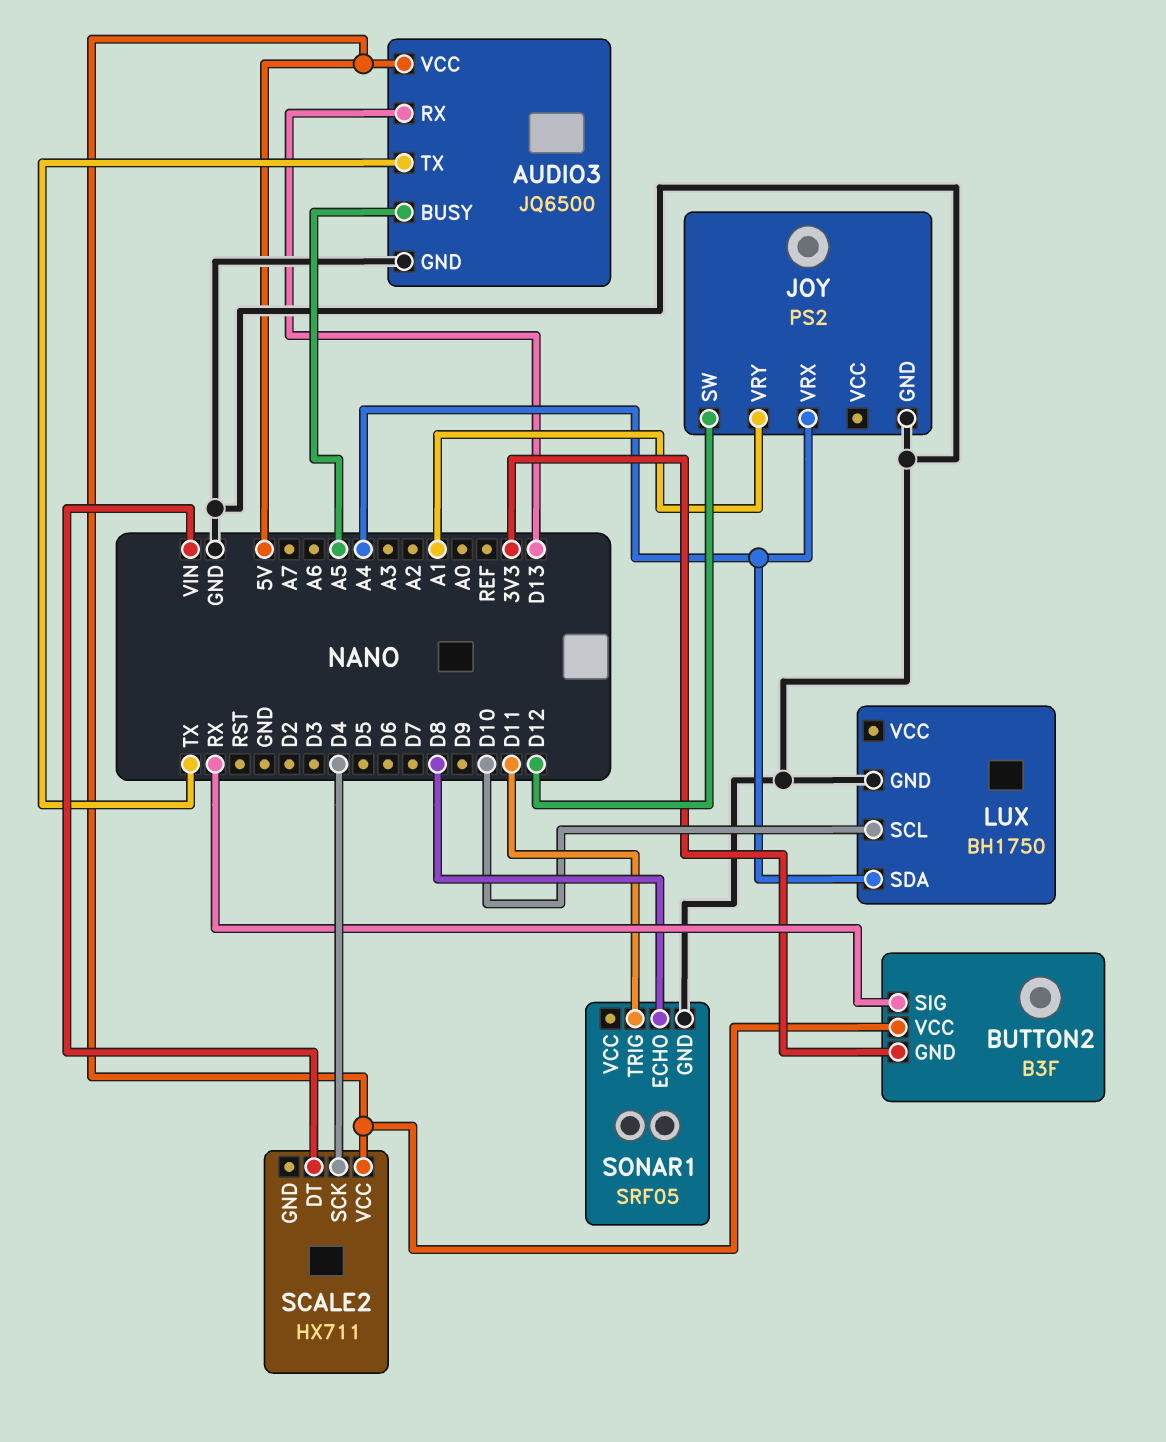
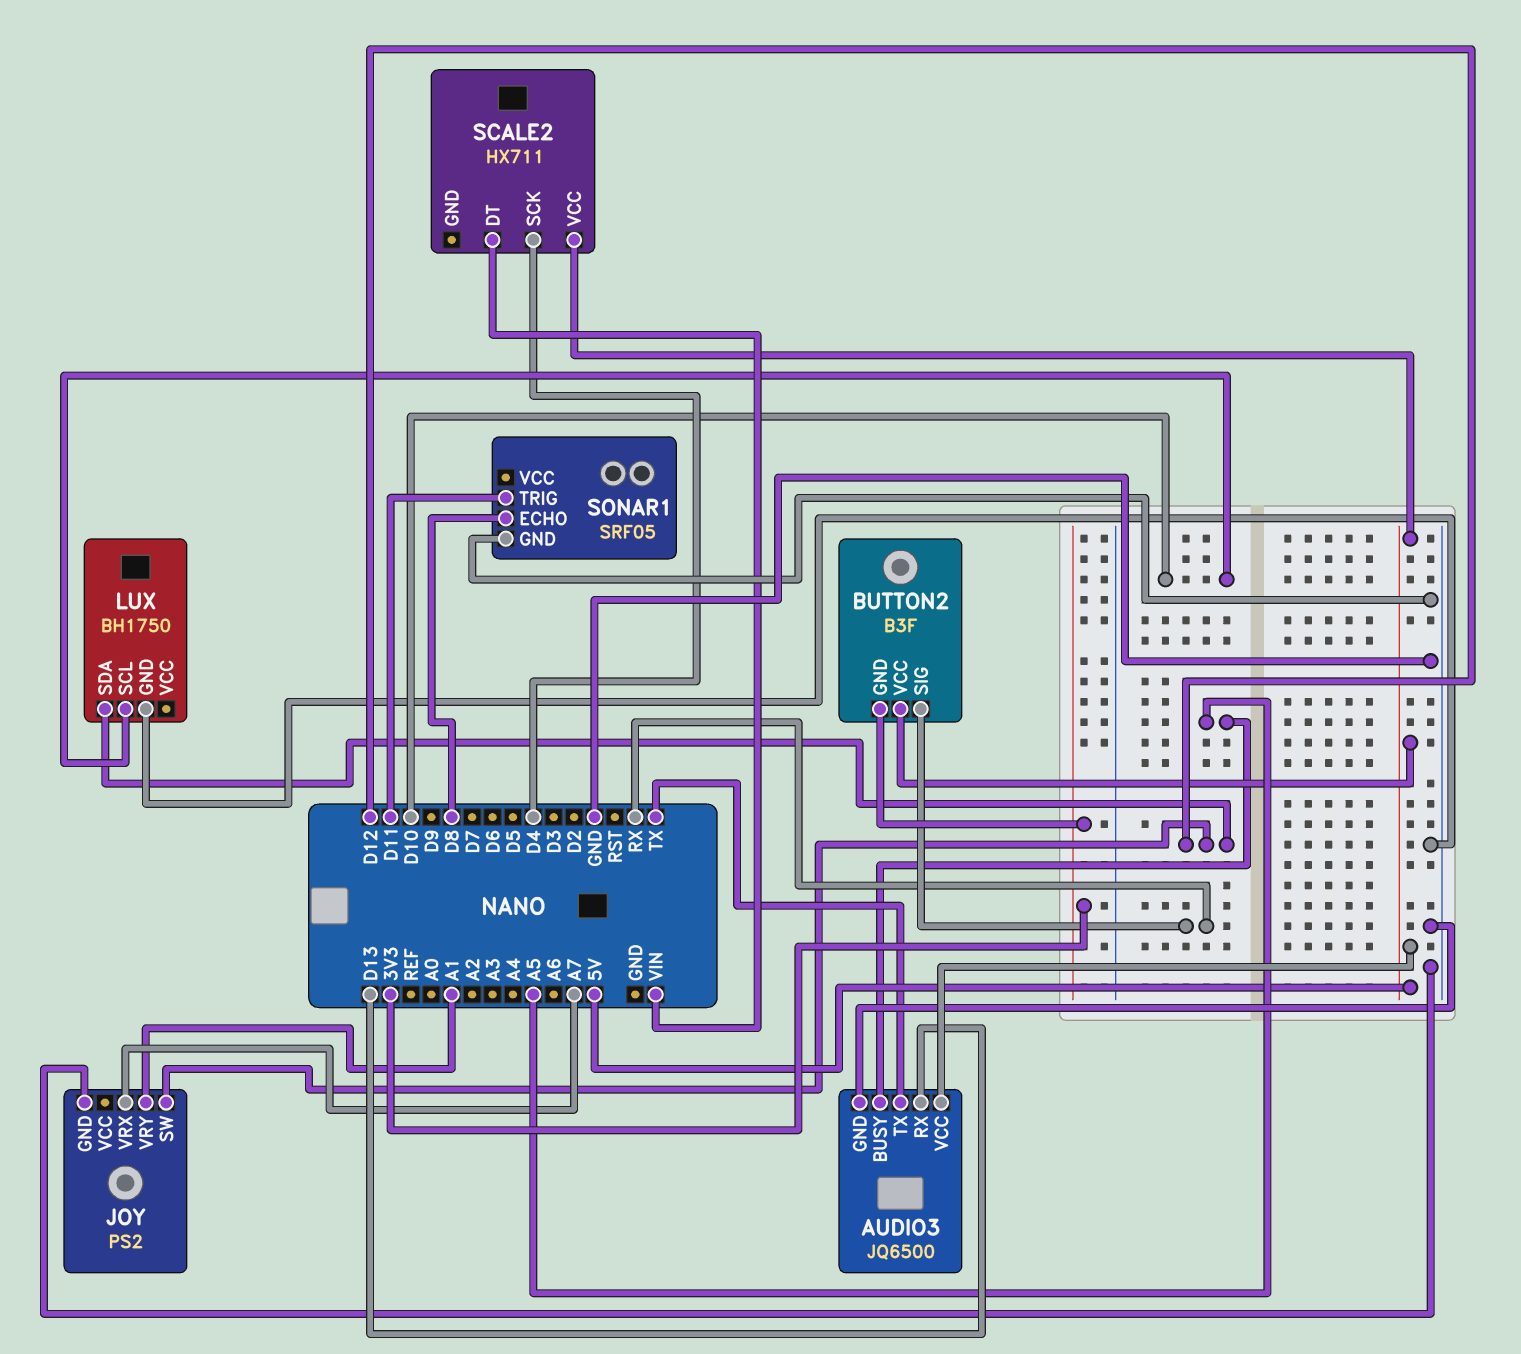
JOY pin VRX: A4 -> A7
LUX pin SDA: A4 -> D12

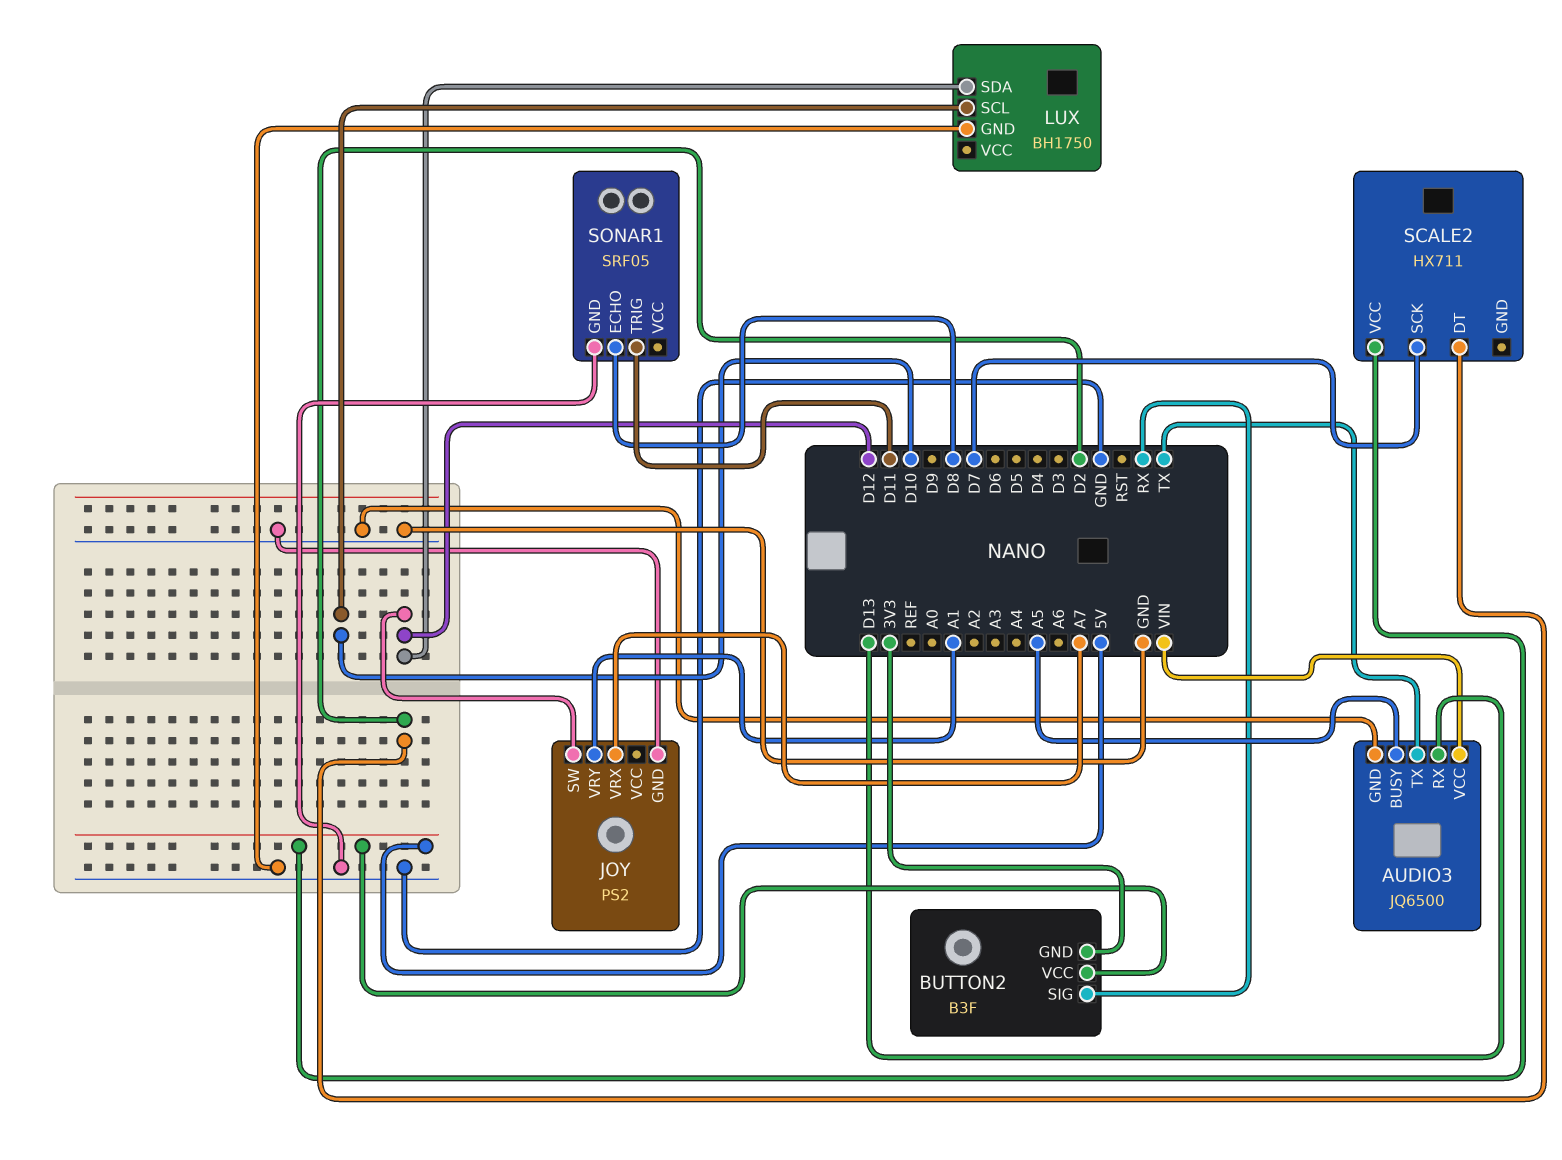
AUDIO3 pin VCC: 5V -> VIN
SCALE2 pin DT: VIN -> D2
SCALE2 pin SCK: D4 -> D7

